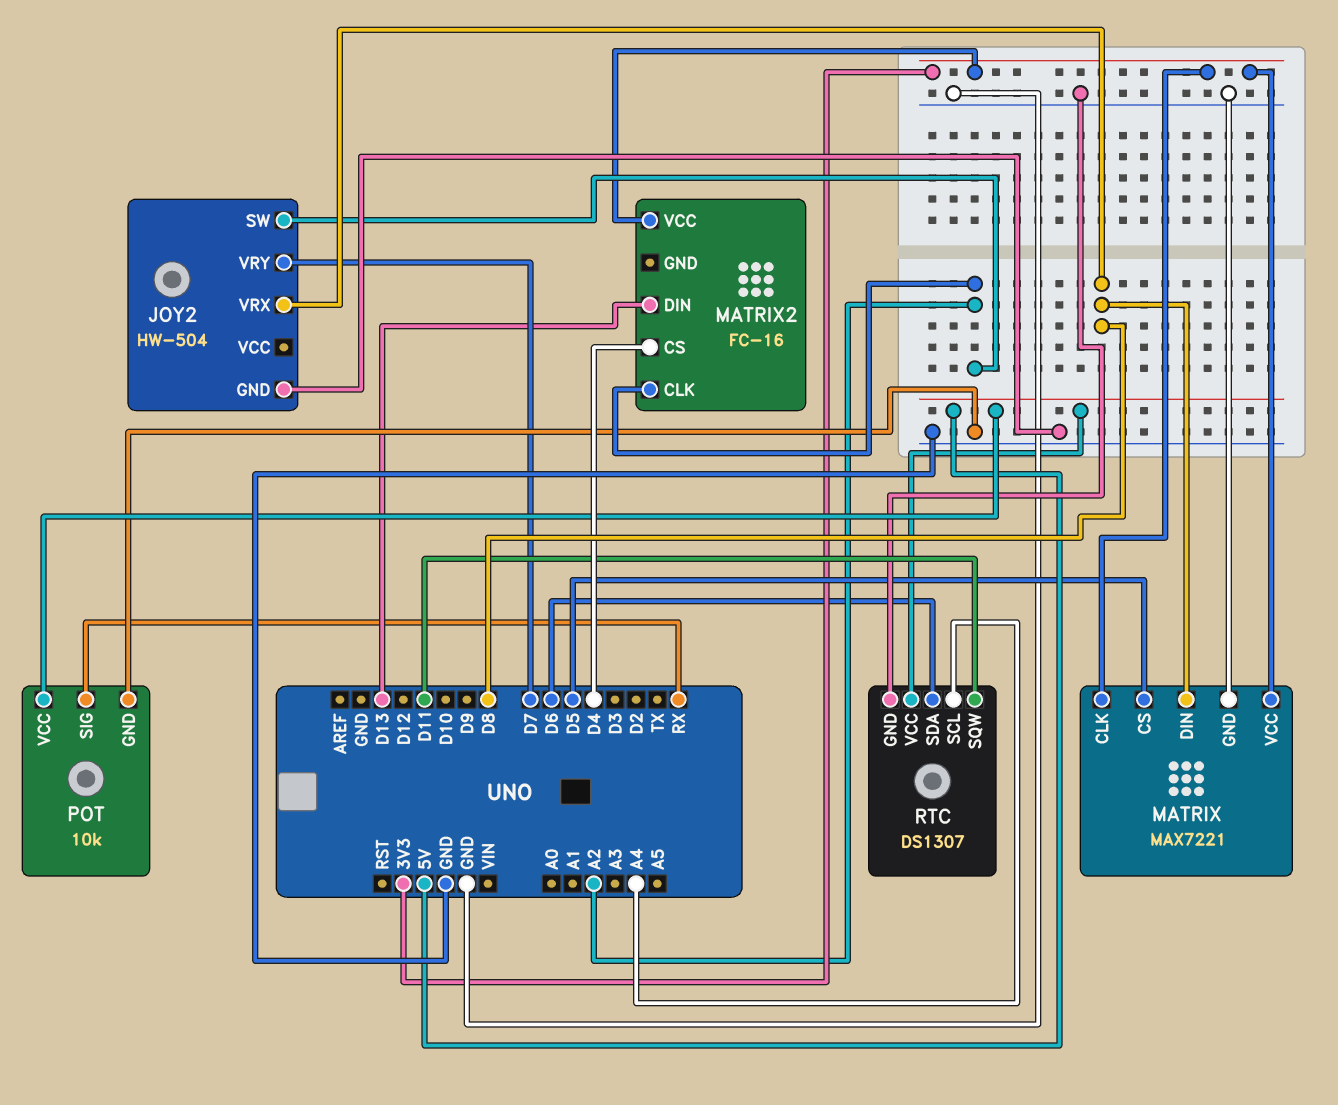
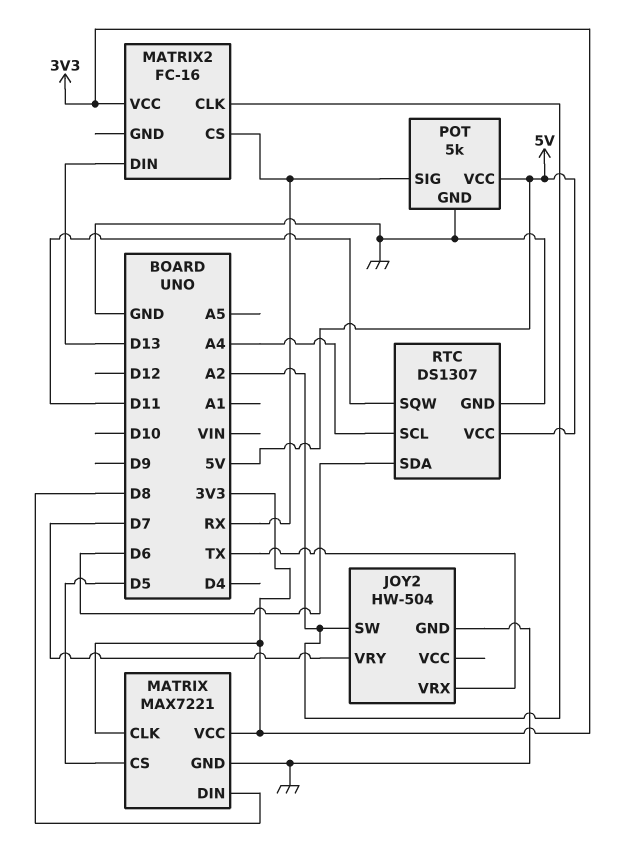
JOY2 pin VRX: D8 -> TX
MATRIX2 pin CS: D4 -> RX
POT: 10k -> 5k

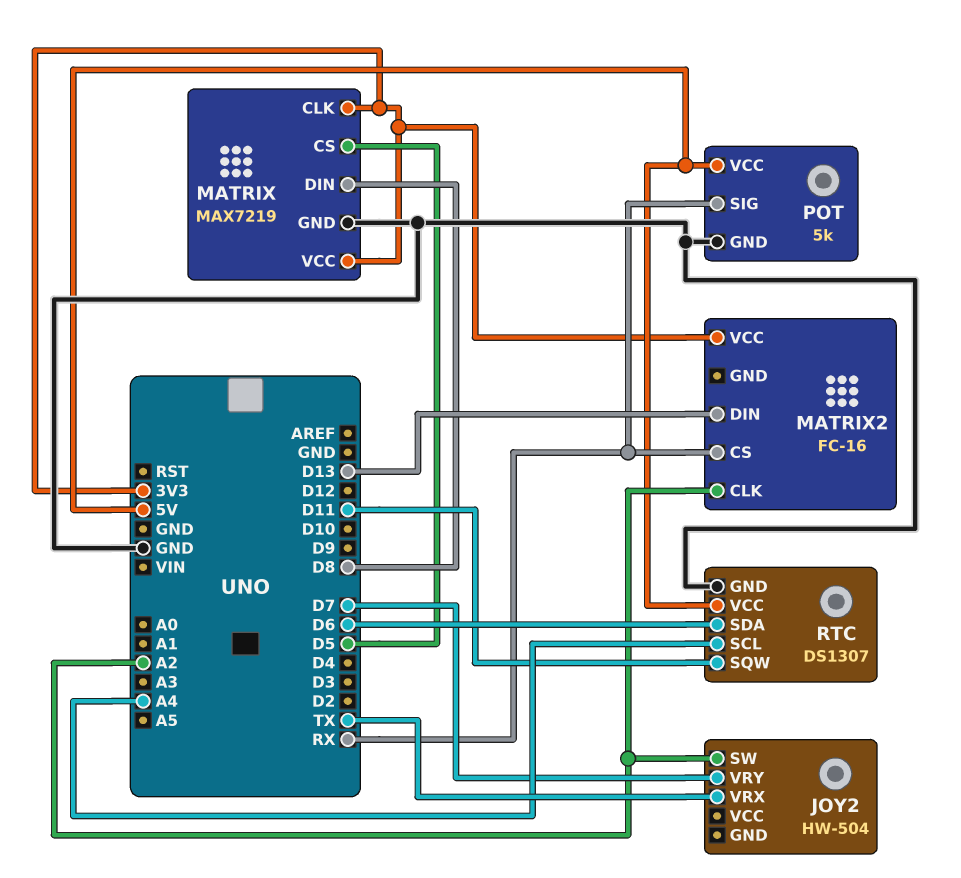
JOY2 pin GND: GND -> none
MATRIX: MAX7221 -> MAX7219

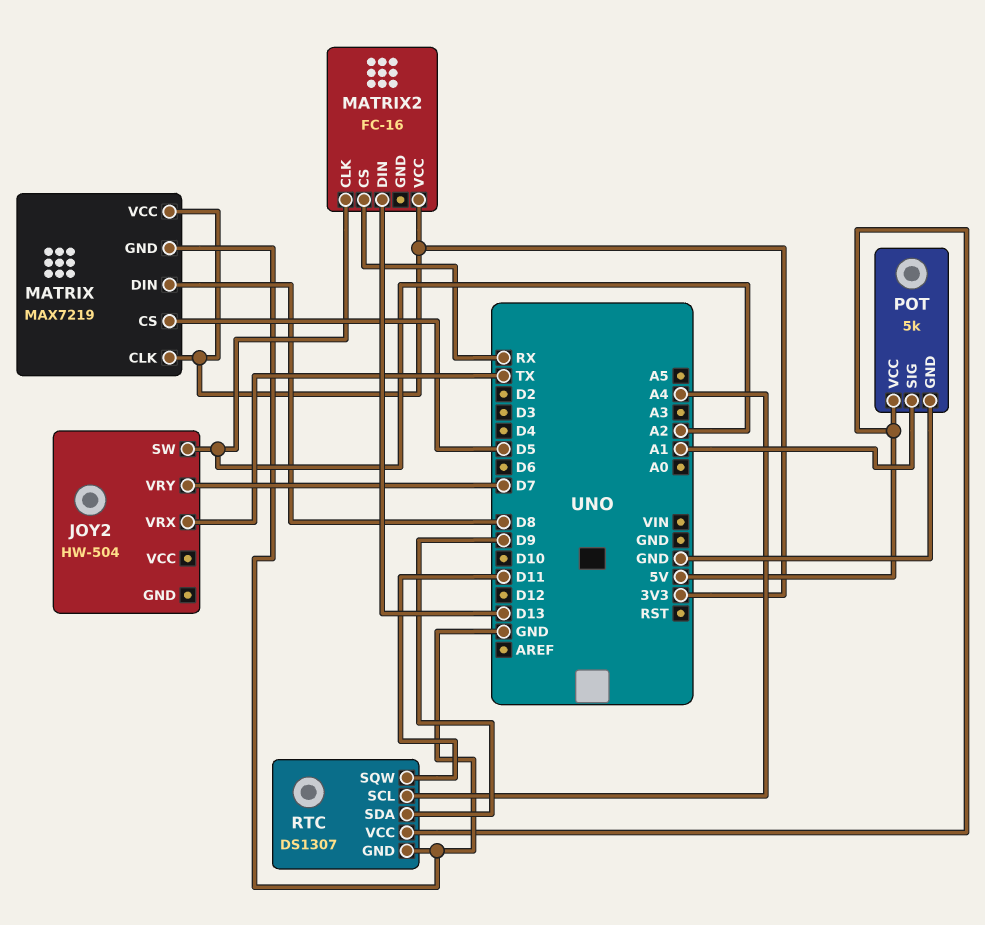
POT pin SIG: RX -> A1
RTC pin SDA: D6 -> D9

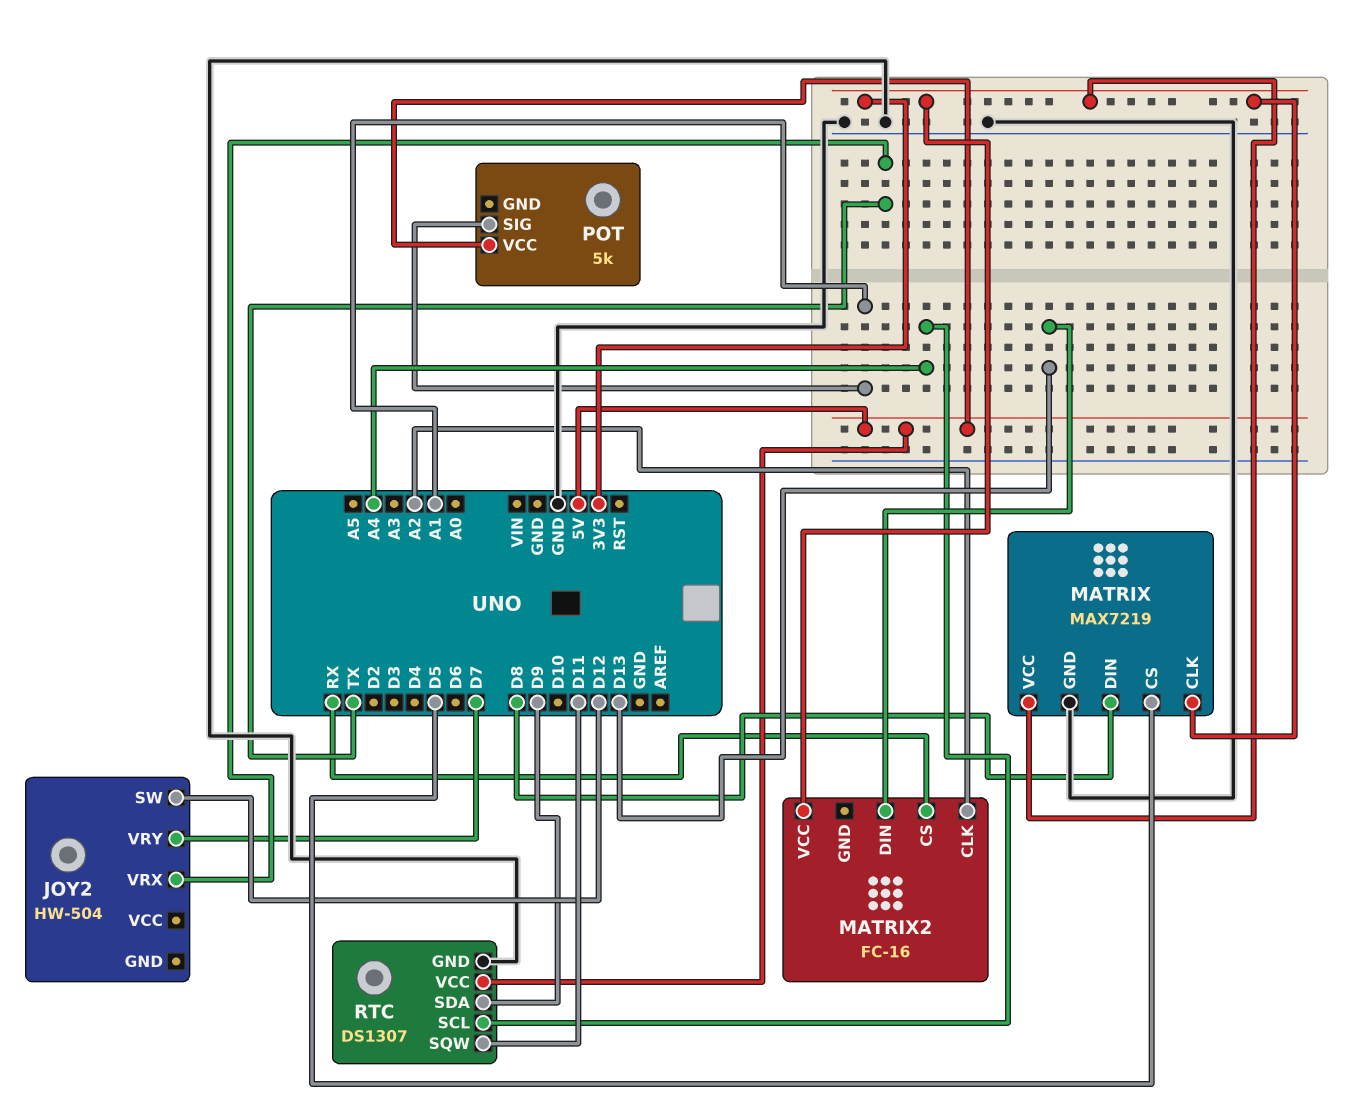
JOY2 pin SW: A2 -> D12
POT pin GND: GND -> none

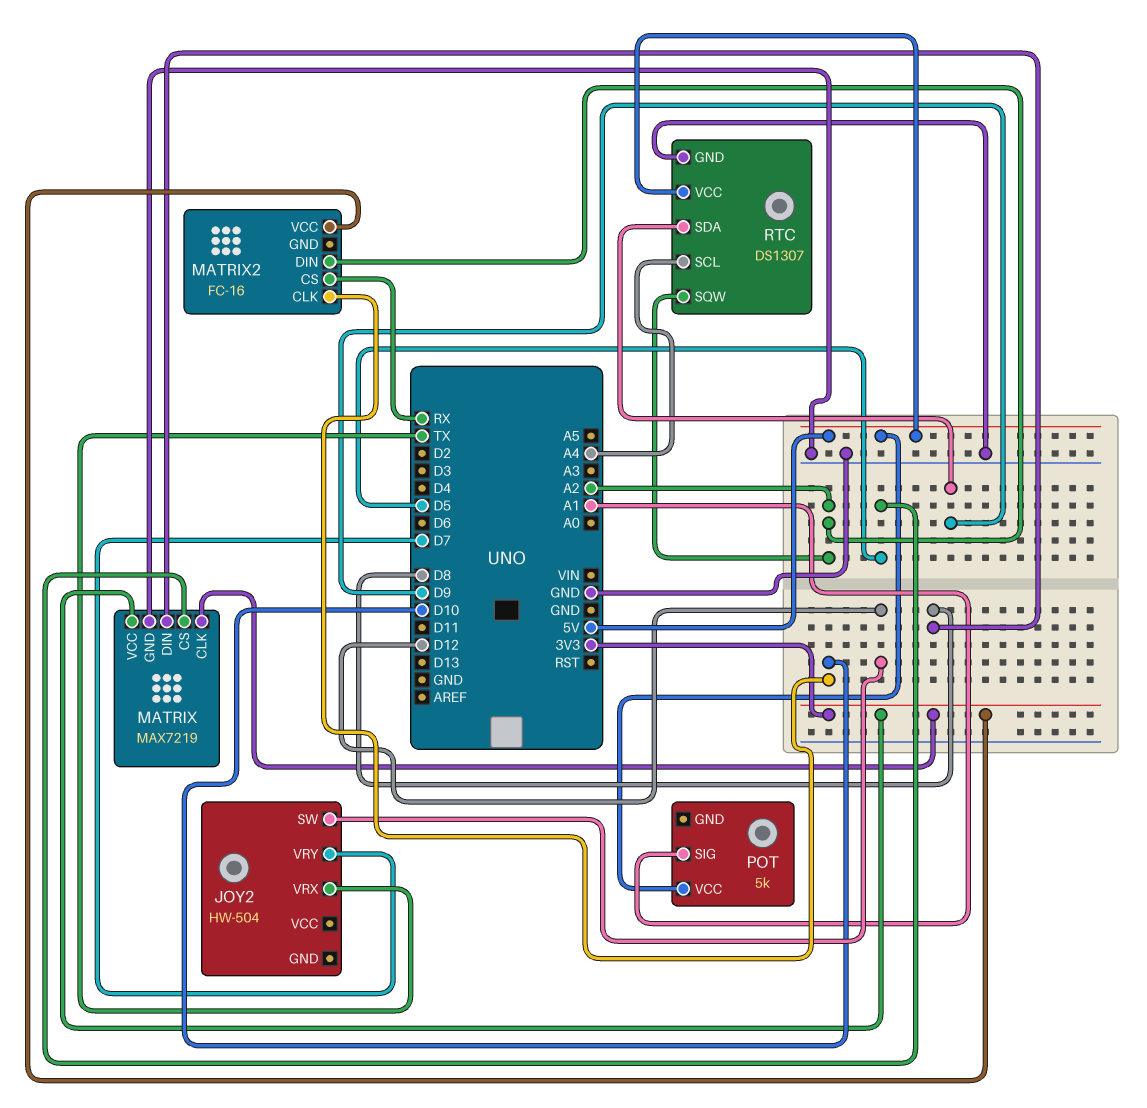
MATRIX2 pin CLK: A2 -> D10
MATRIX2 pin DIN: D13 -> A2
RTC pin SQW: D11 -> A2

